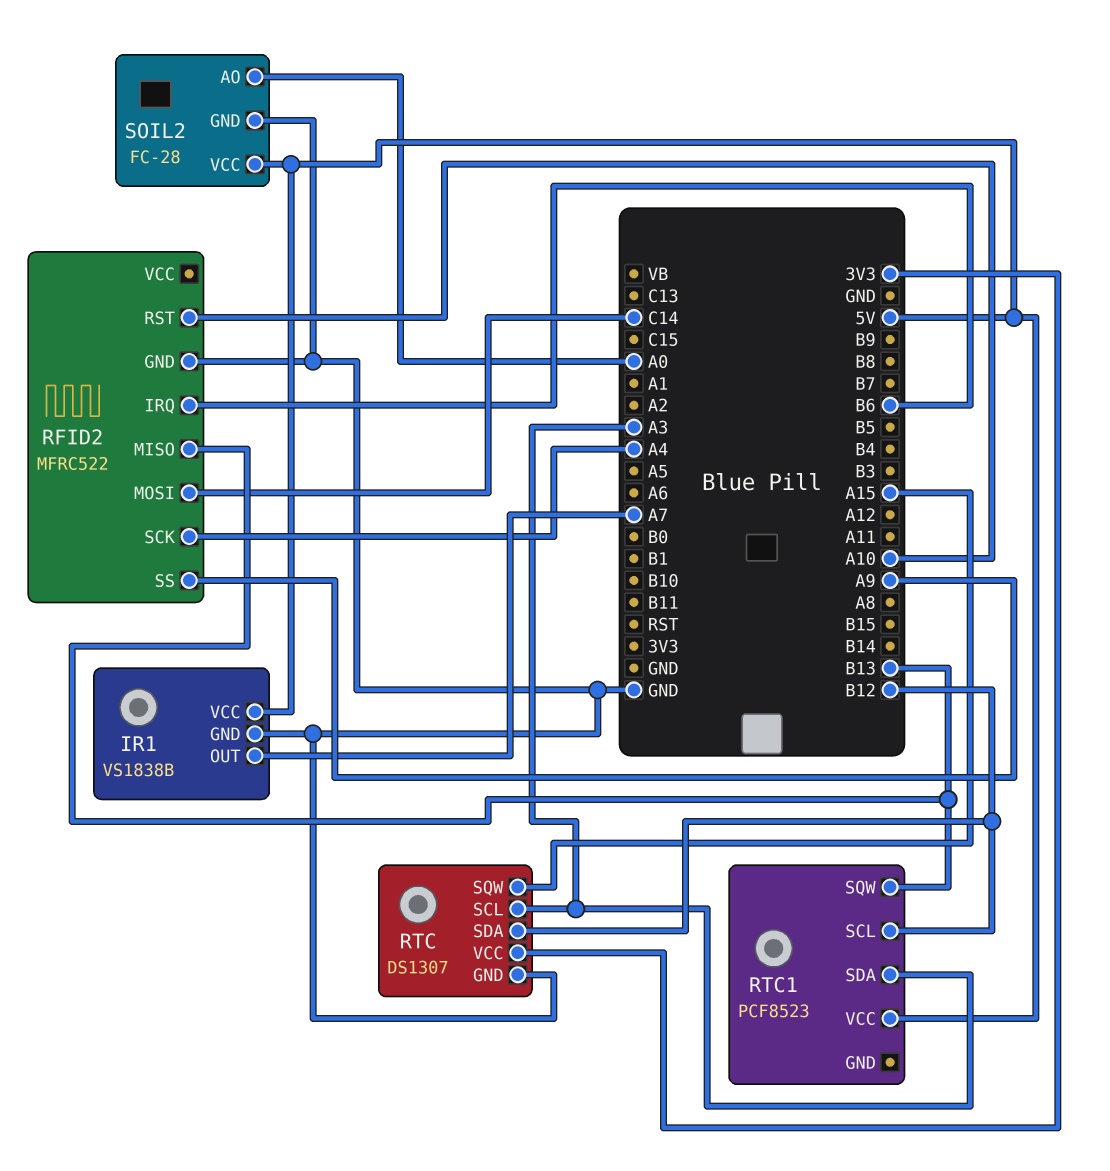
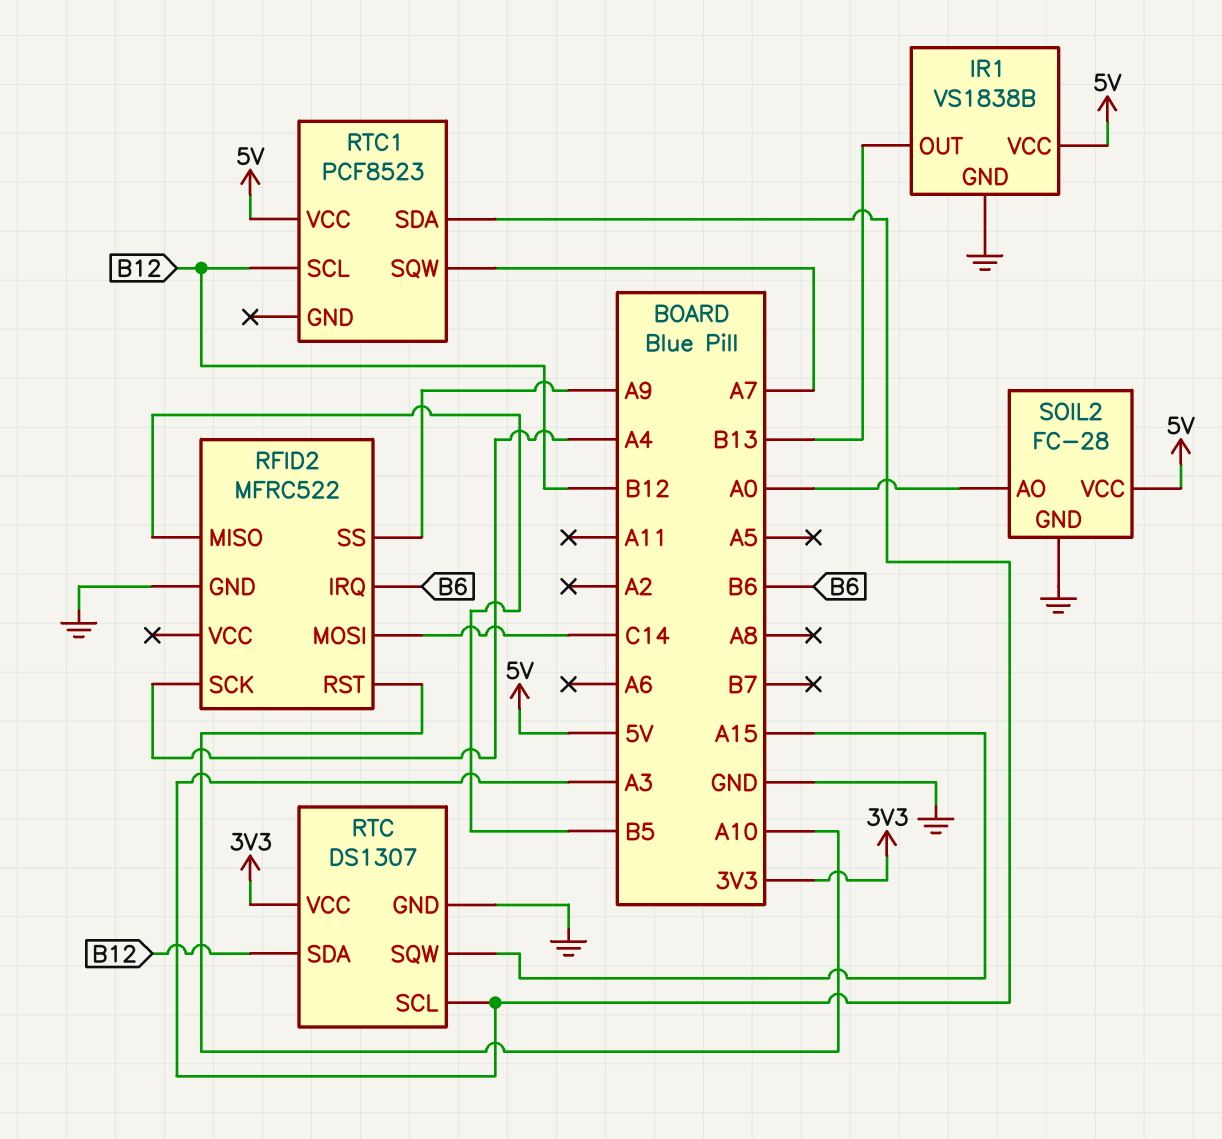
IR1 pin OUT: A7 -> B13
RFID2 pin MISO: B13 -> B5
RTC1 pin SQW: B13 -> A7

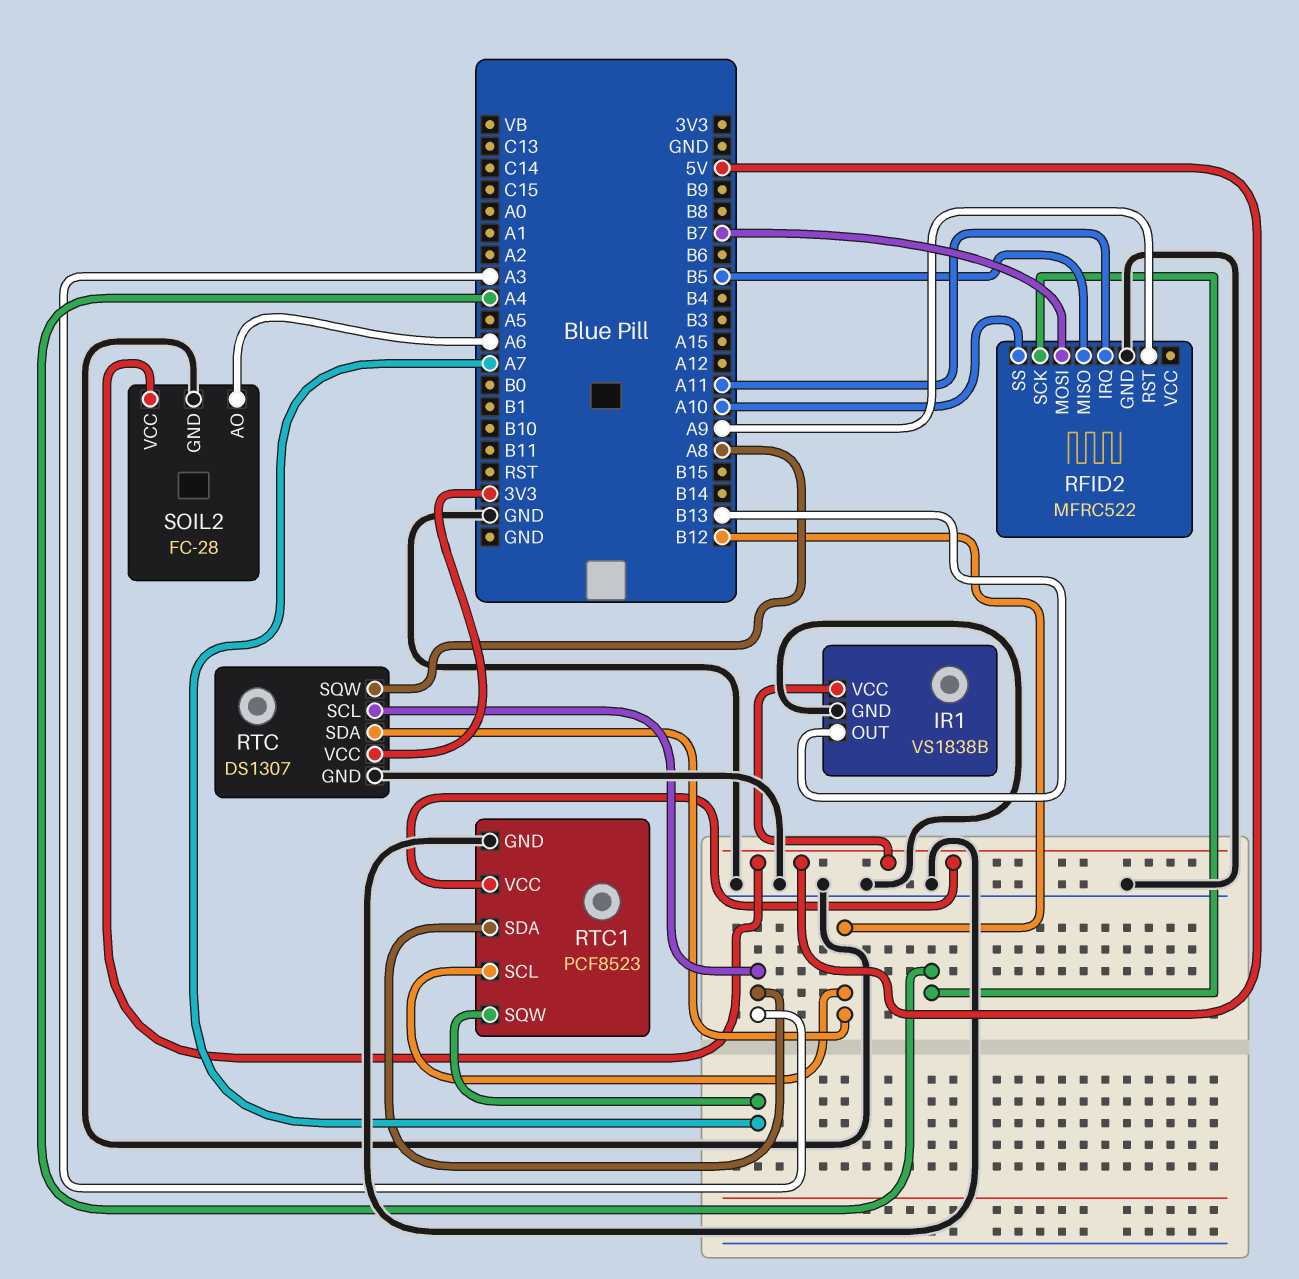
RFID2 pin IRQ: B6 -> A11
RFID2 pin MOSI: C14 -> B7
RFID2 pin RST: A10 -> A9
RFID2 pin SS: A9 -> A10
RTC pin SQW: A15 -> A8
RTC1 pin GND: none -> GND
SOIL2 pin AO: A0 -> A6

